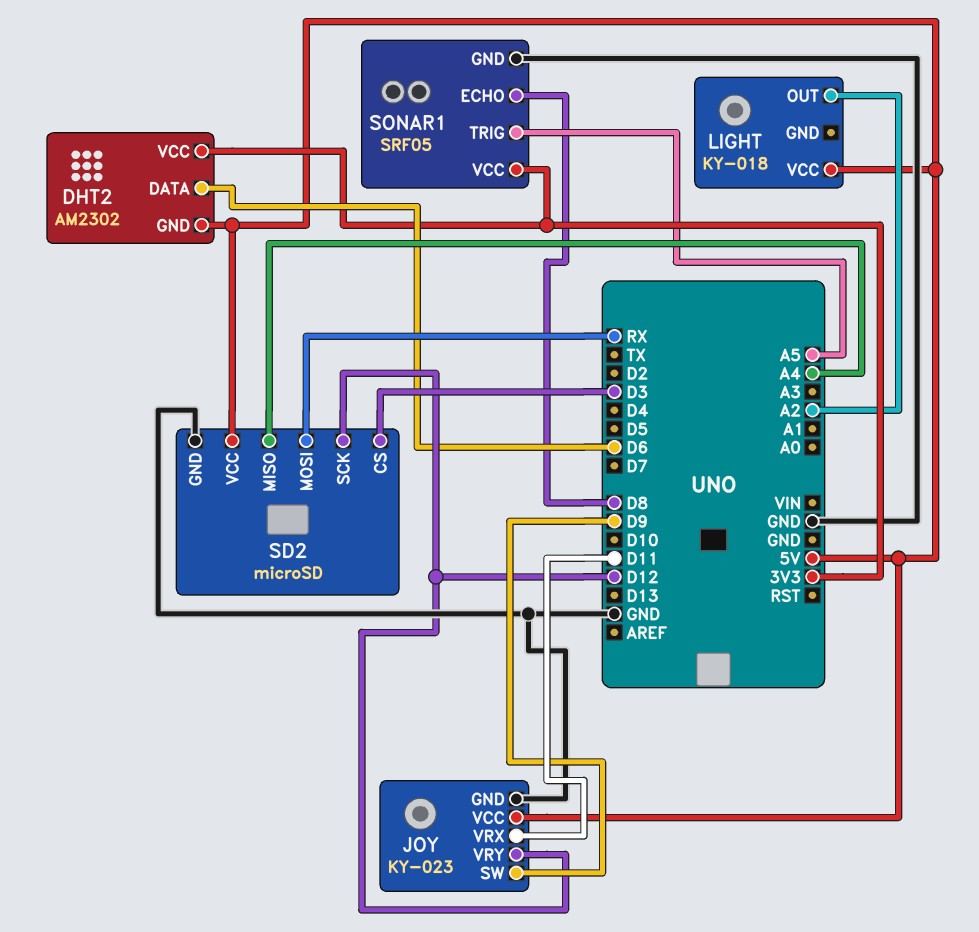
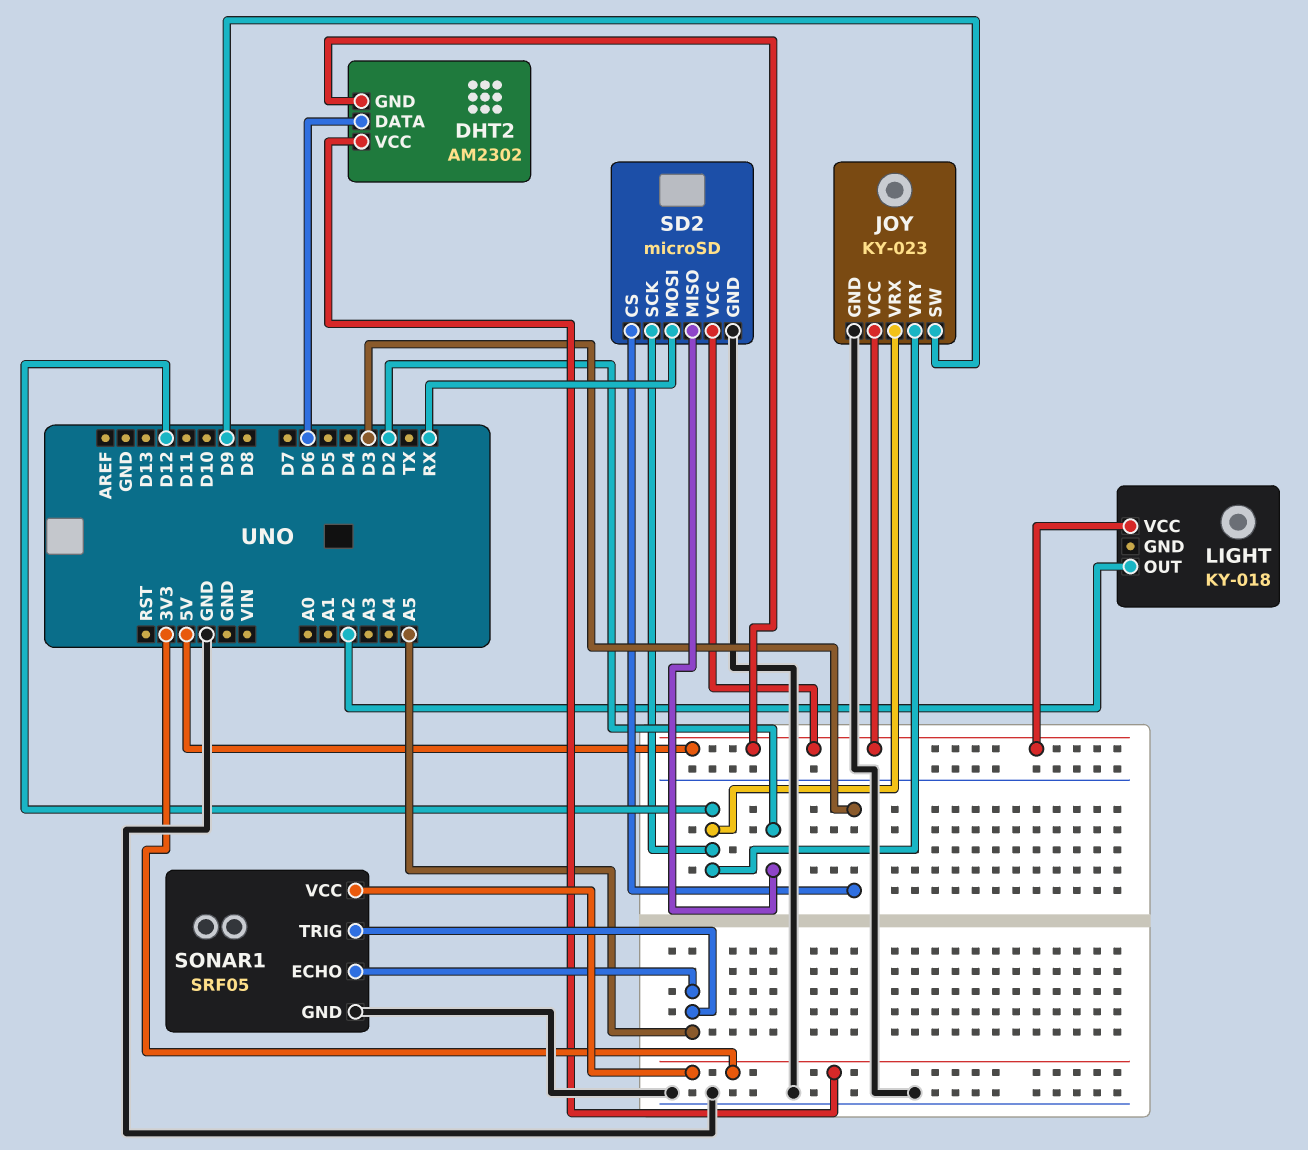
JOY pin VRX: D11 -> D12
SD2 pin MISO: A4 -> D2
SONAR1 pin ECHO: D8 -> A5

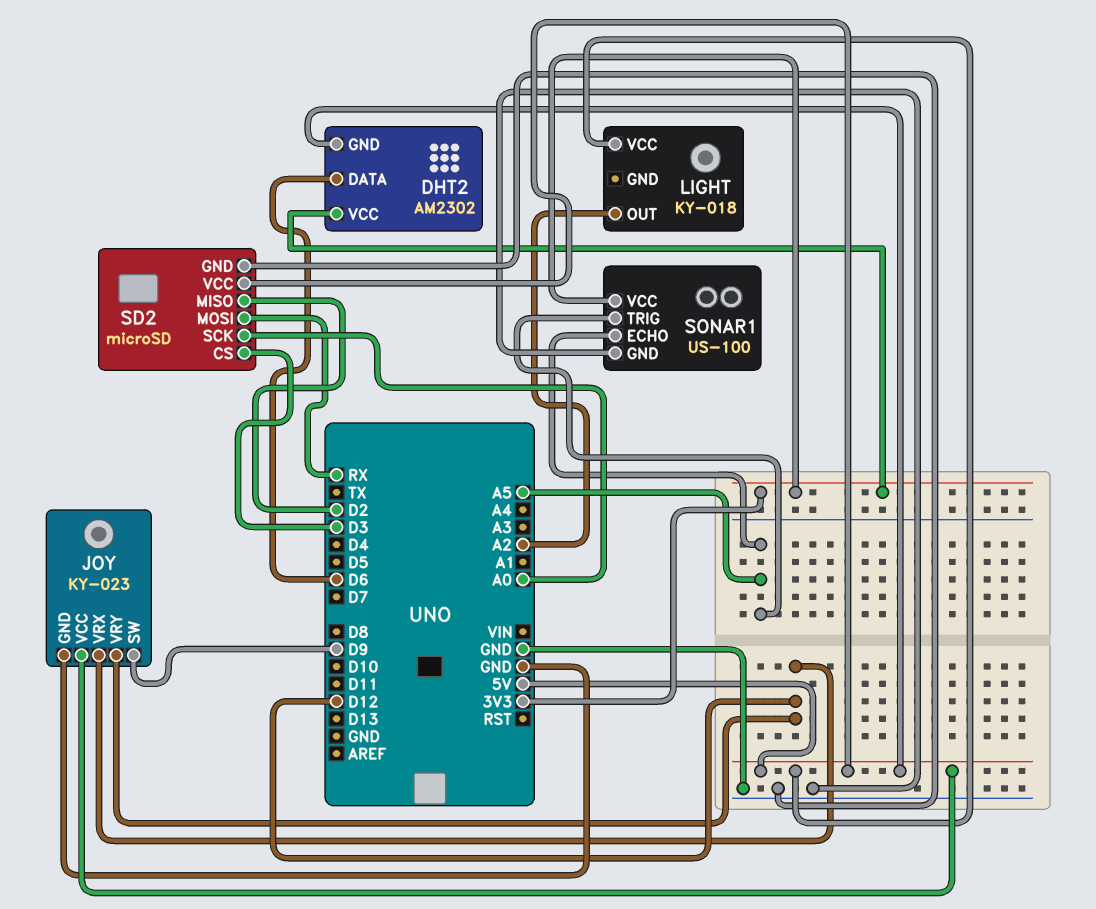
SD2 pin SCK: D12 -> A0
SONAR1: SRF05 -> US-100

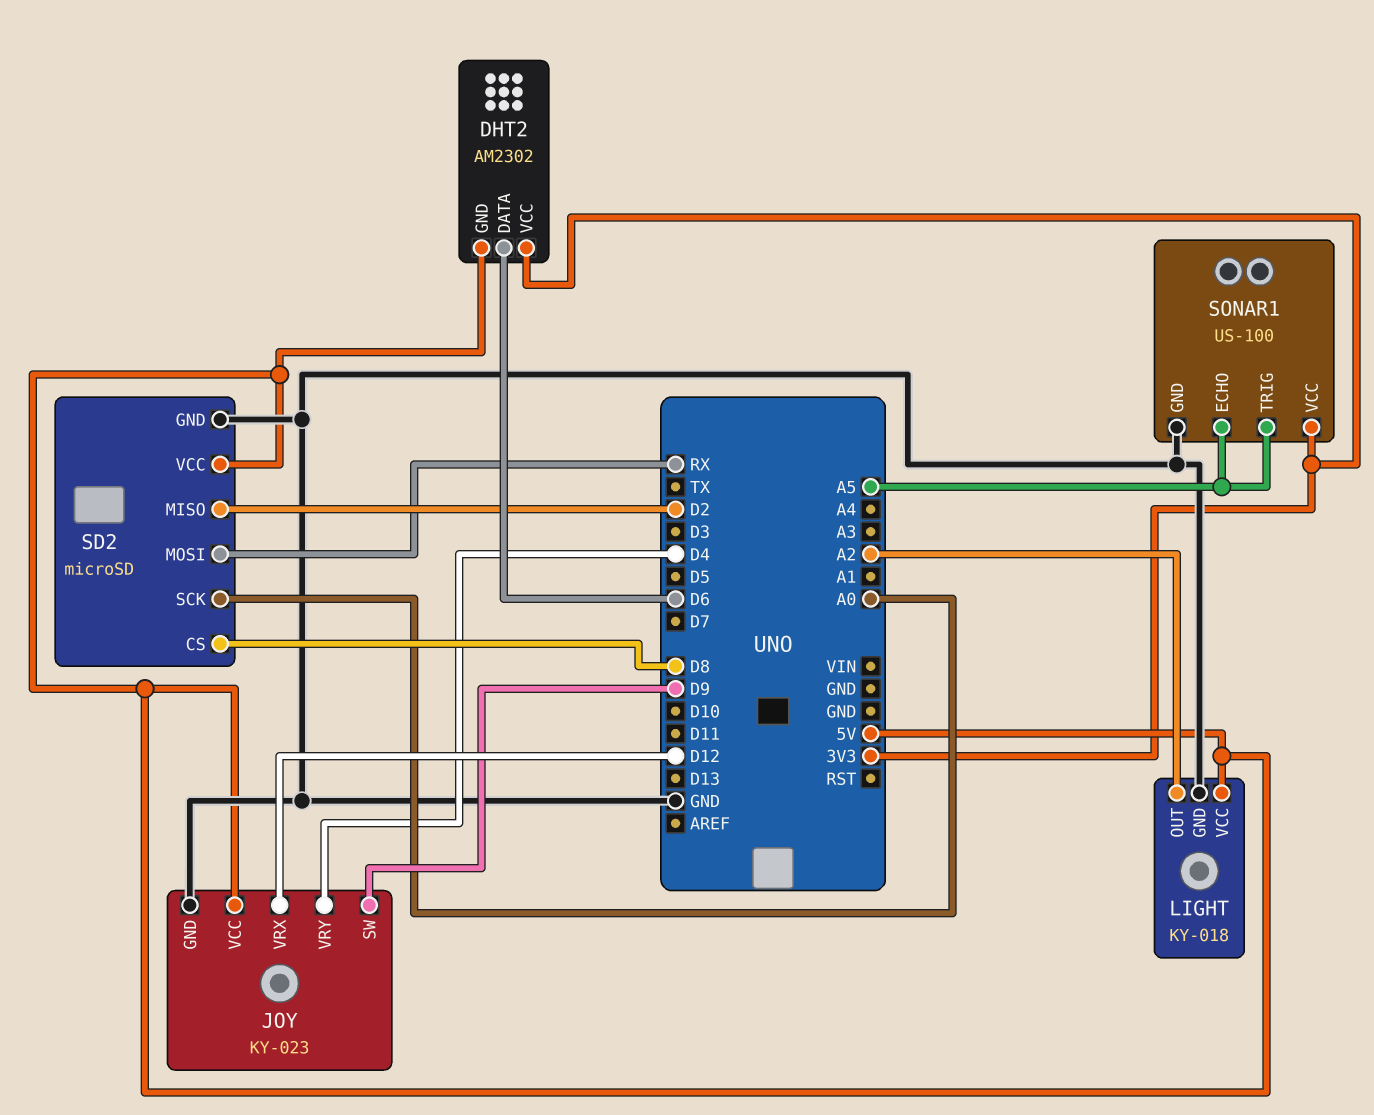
JOY pin VRY: D12 -> D4
LIGHT pin GND: none -> GND
SD2 pin CS: D3 -> D8

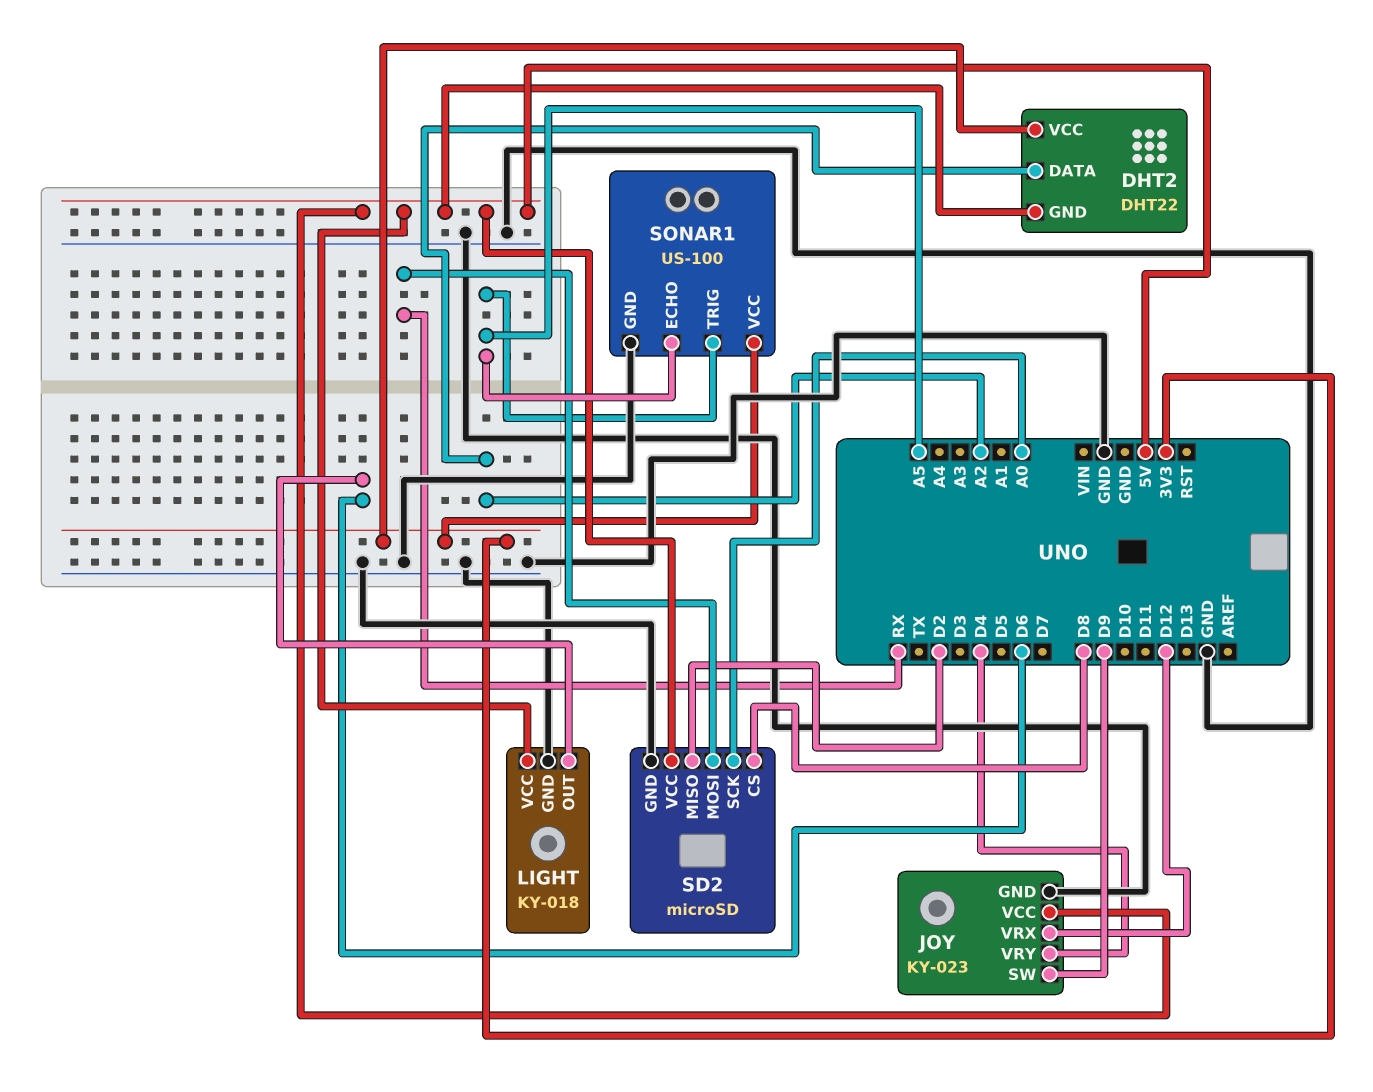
DHT2: AM2302 -> DHT22
DHT2 pin DATA: D6 -> A2
LIGHT pin OUT: A2 -> D6

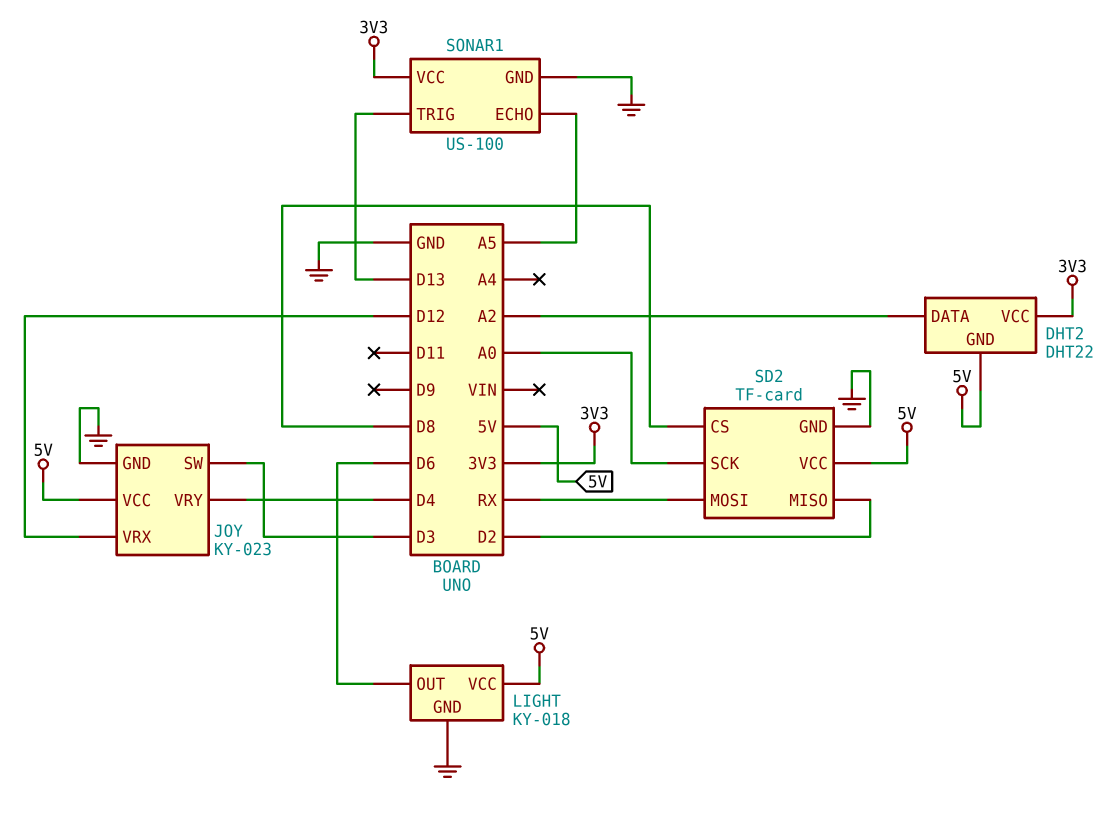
JOY pin SW: D9 -> D3
SD2: microSD -> TF-card
SONAR1 pin TRIG: A5 -> D13

